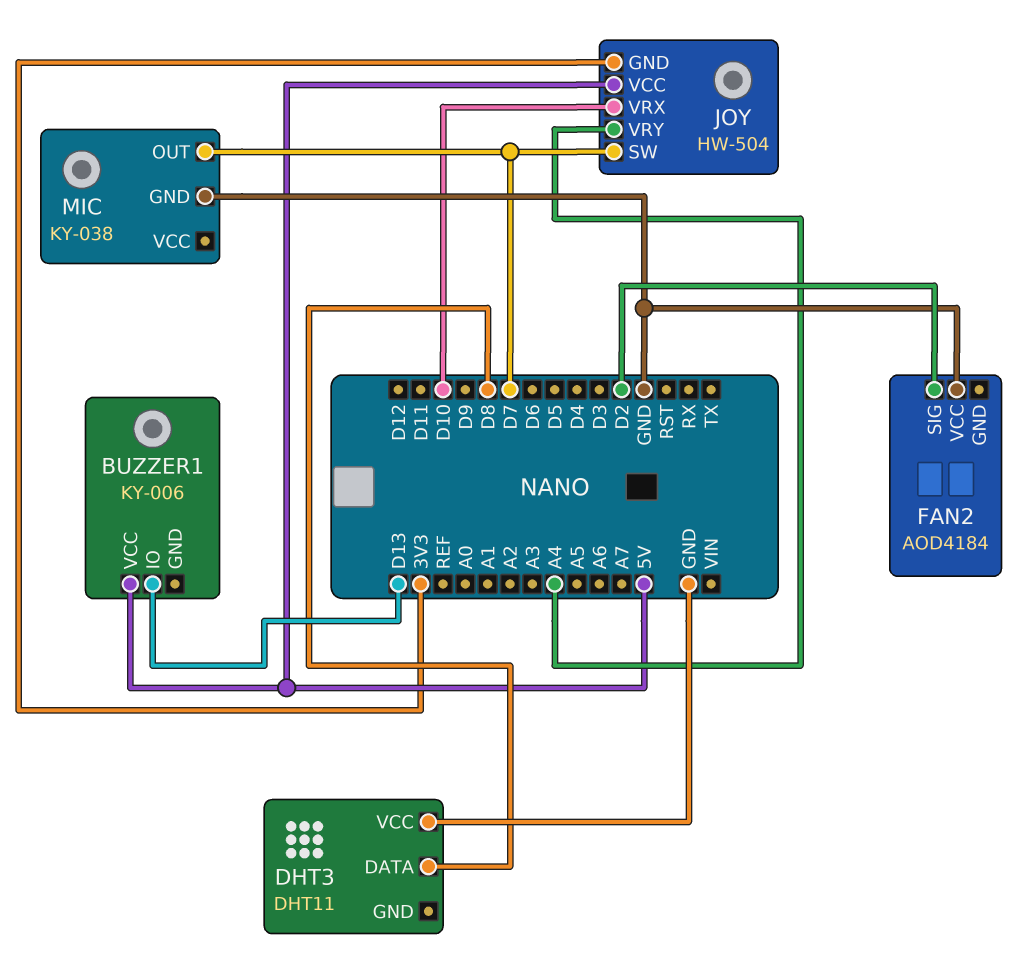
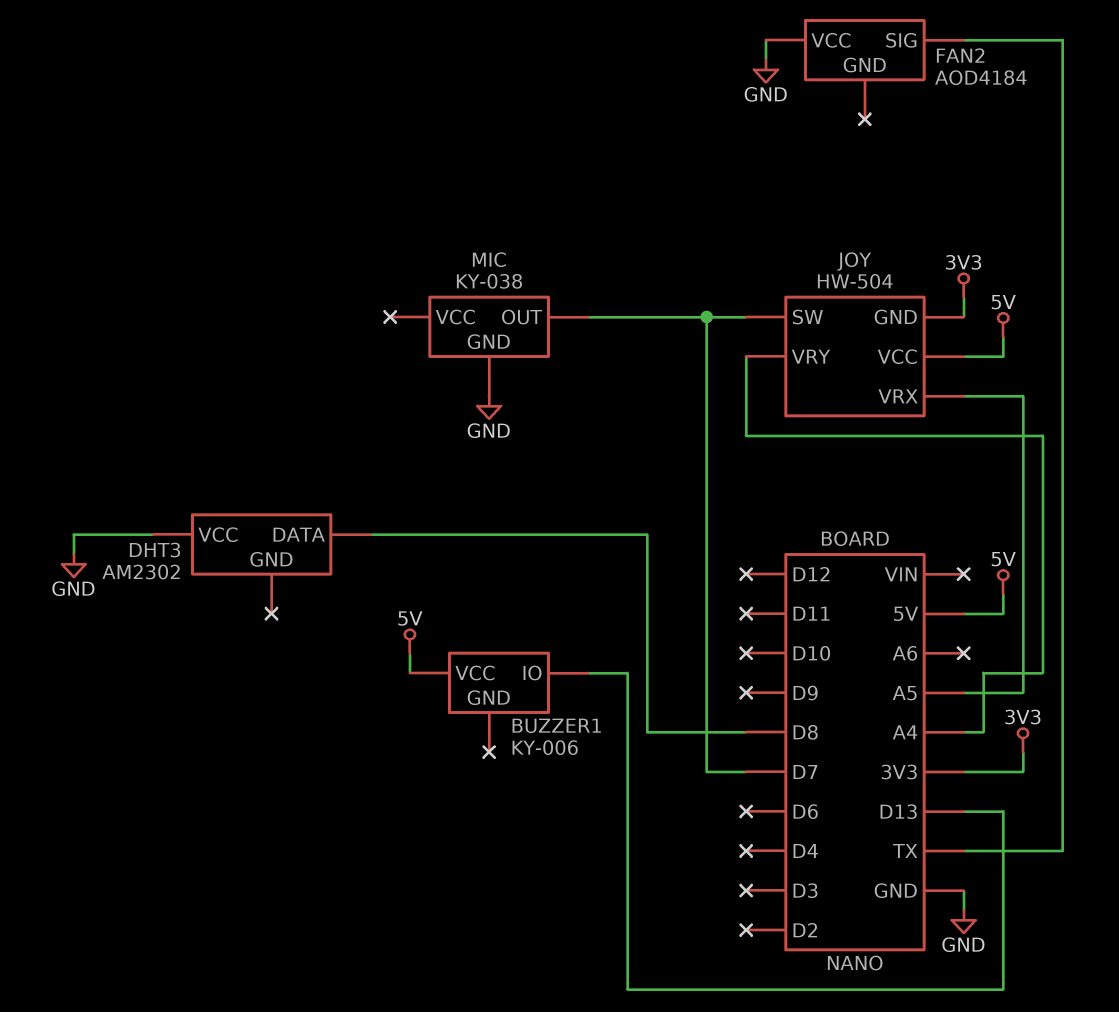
DHT3: DHT11 -> AM2302
FAN2 pin SIG: D2 -> TX
JOY pin VRX: D10 -> A5

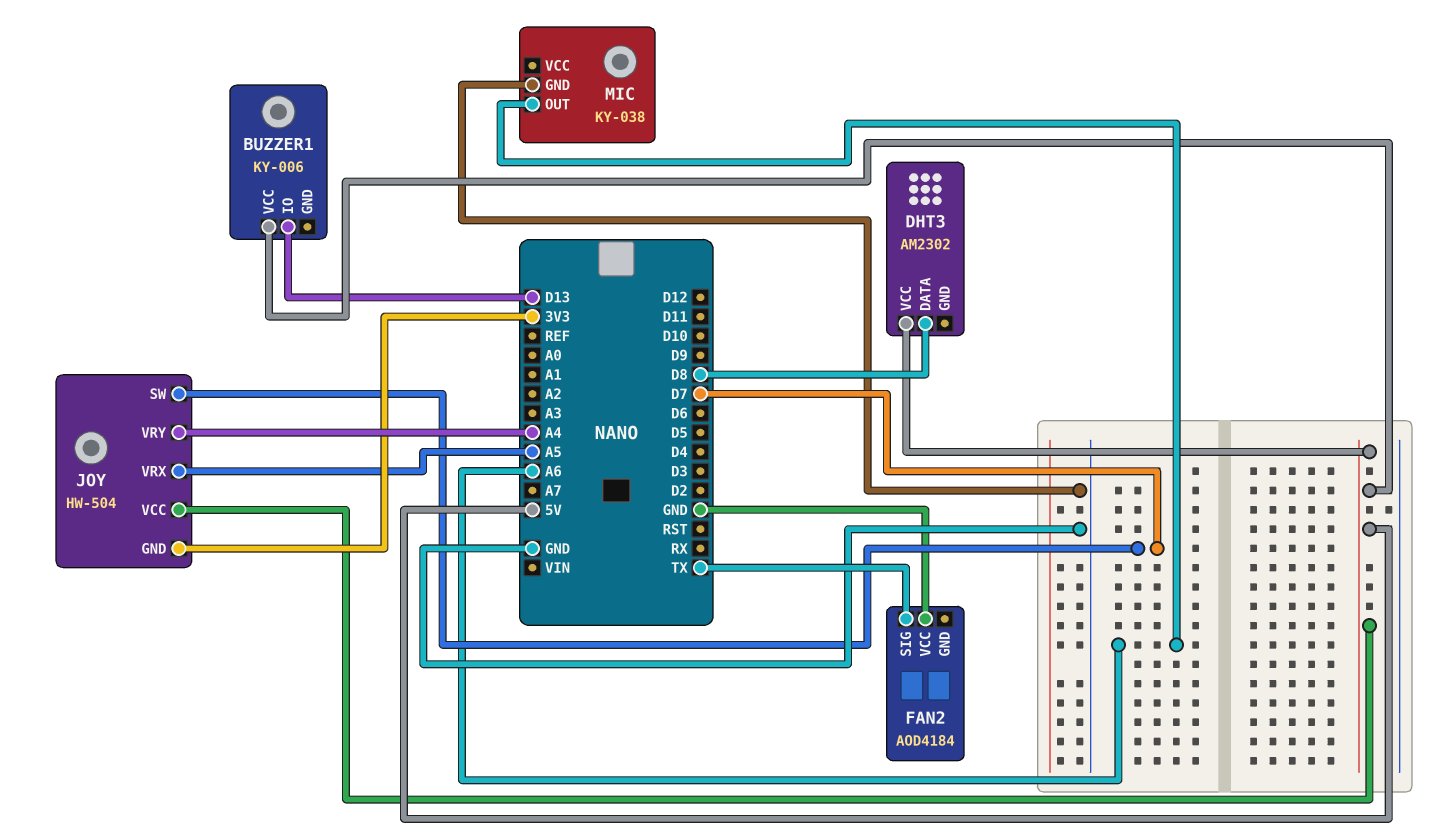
DHT3 pin VCC: GND -> 5V
MIC pin OUT: D7 -> A6

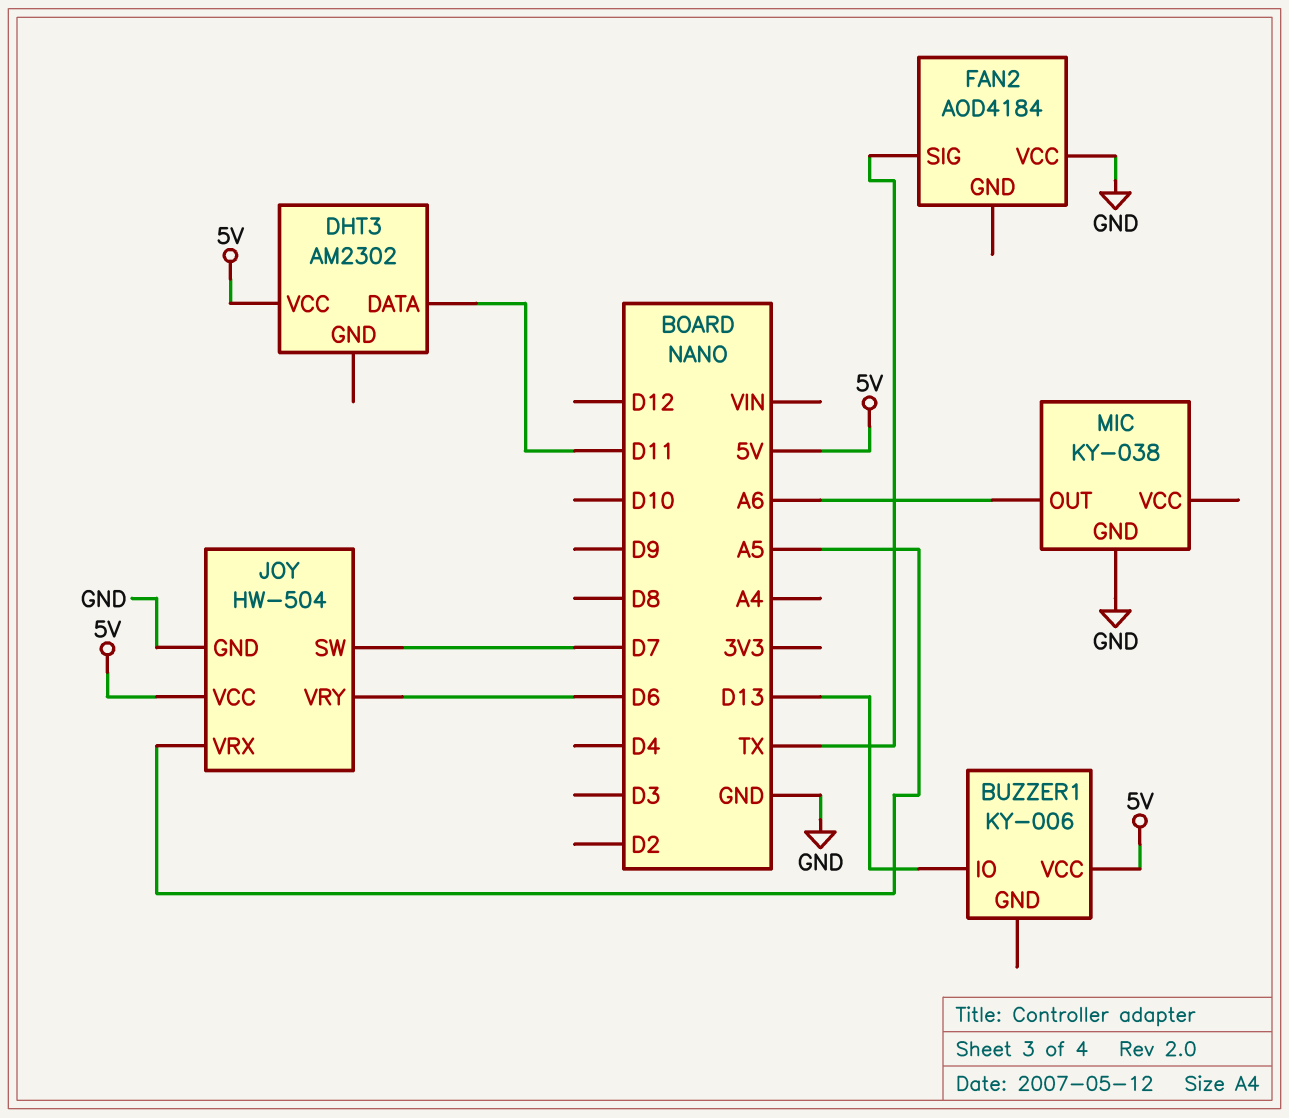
DHT3 pin DATA: D8 -> D11
JOY pin GND: 3V3 -> GND
JOY pin VRY: A4 -> D6

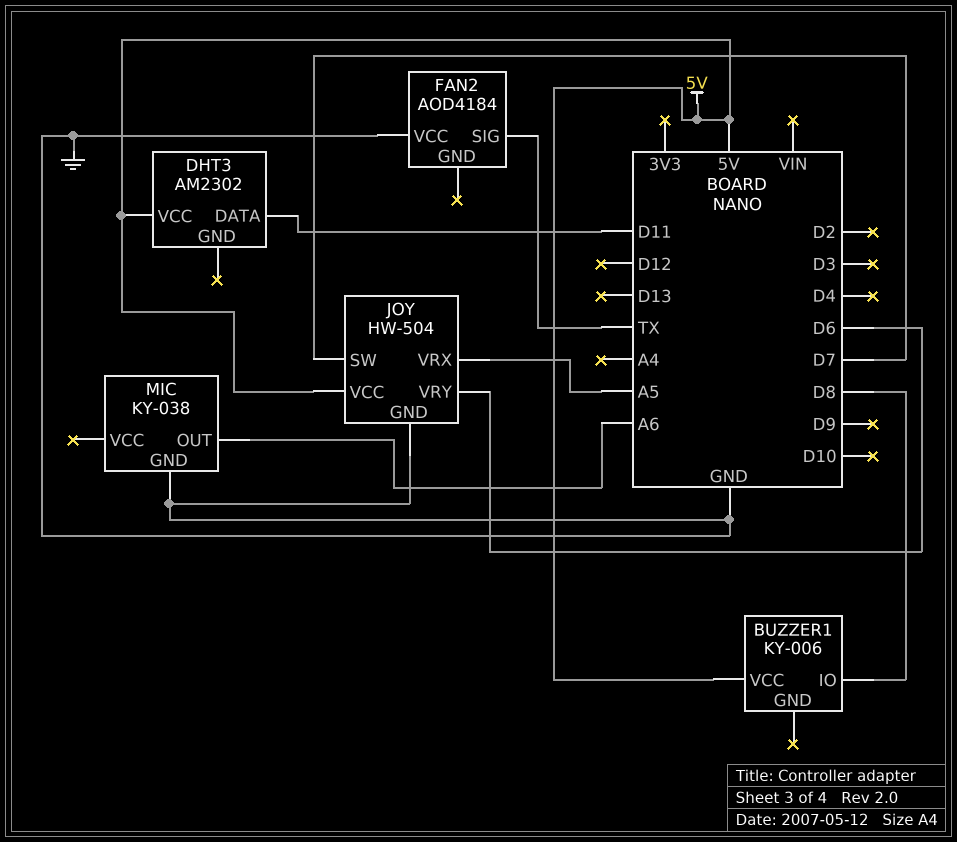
BUZZER1 pin IO: D13 -> D8

